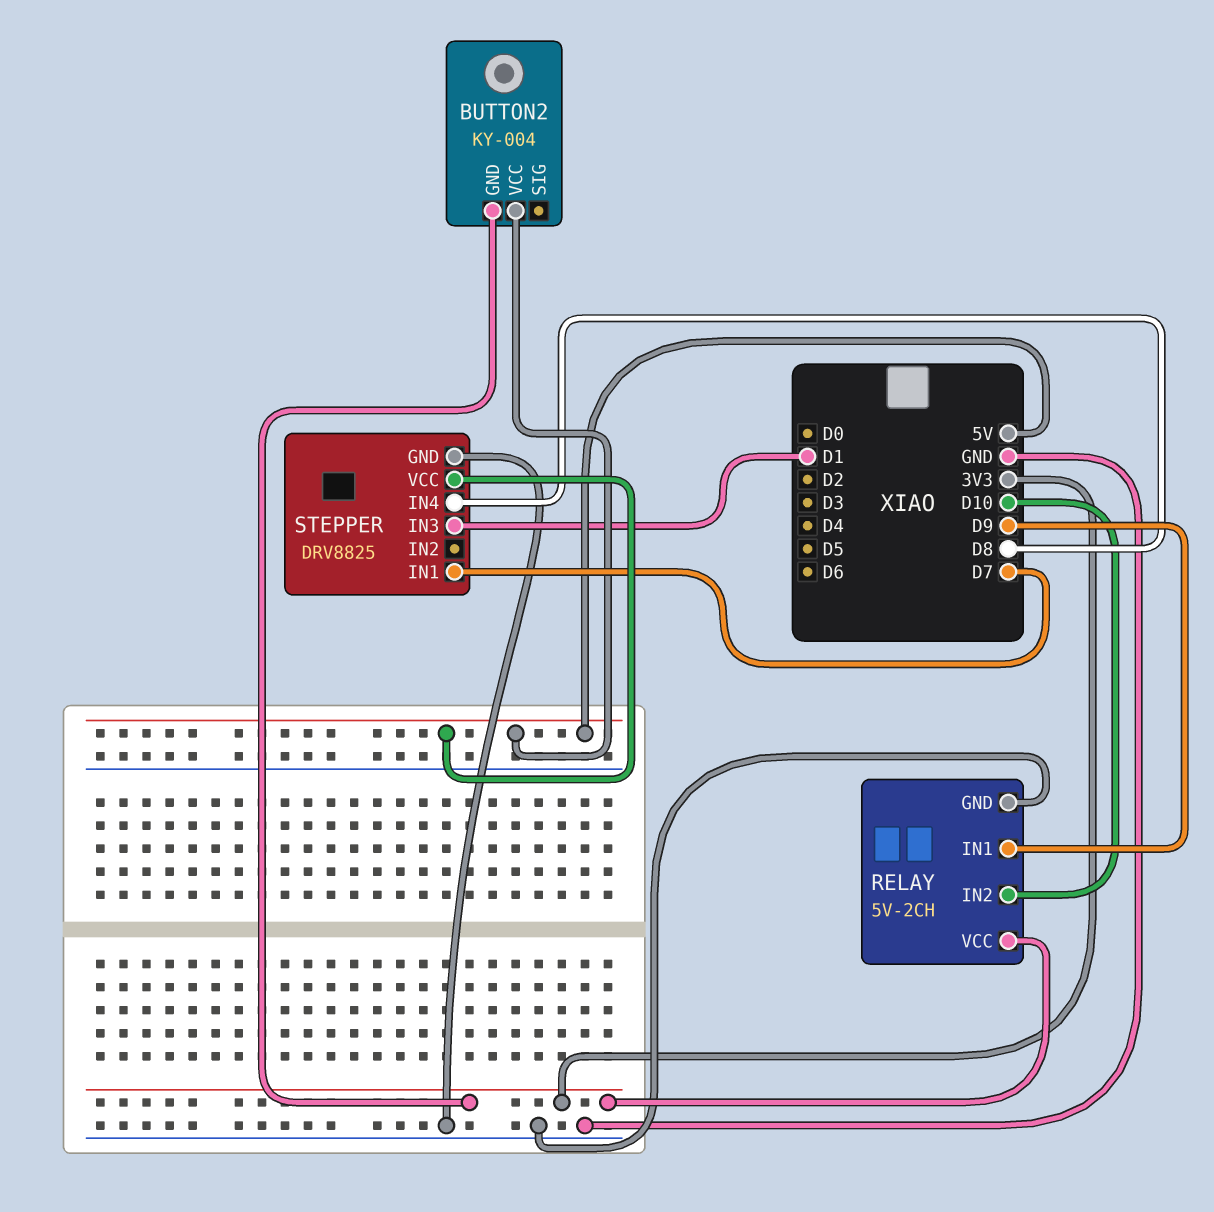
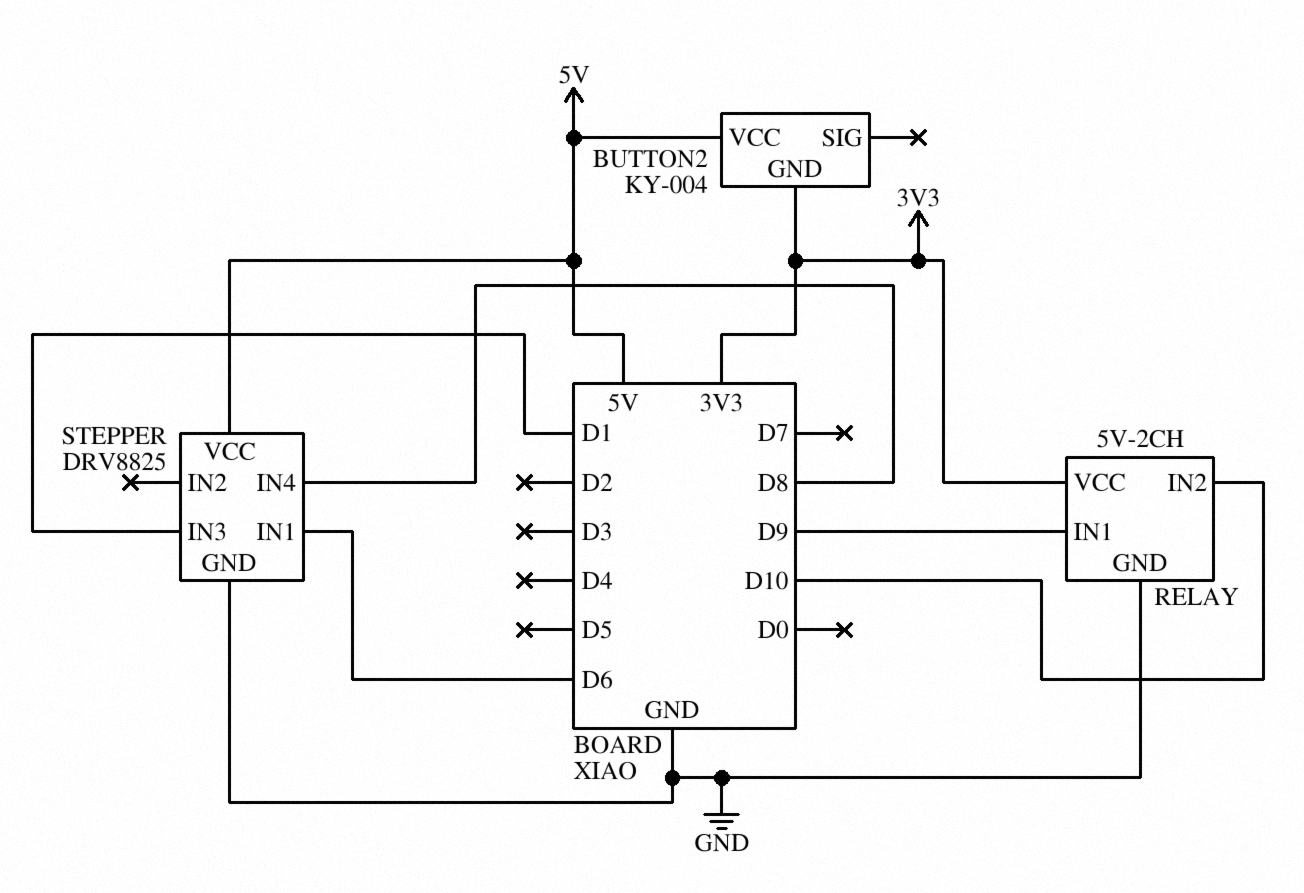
STEPPER pin IN1: D7 -> D6

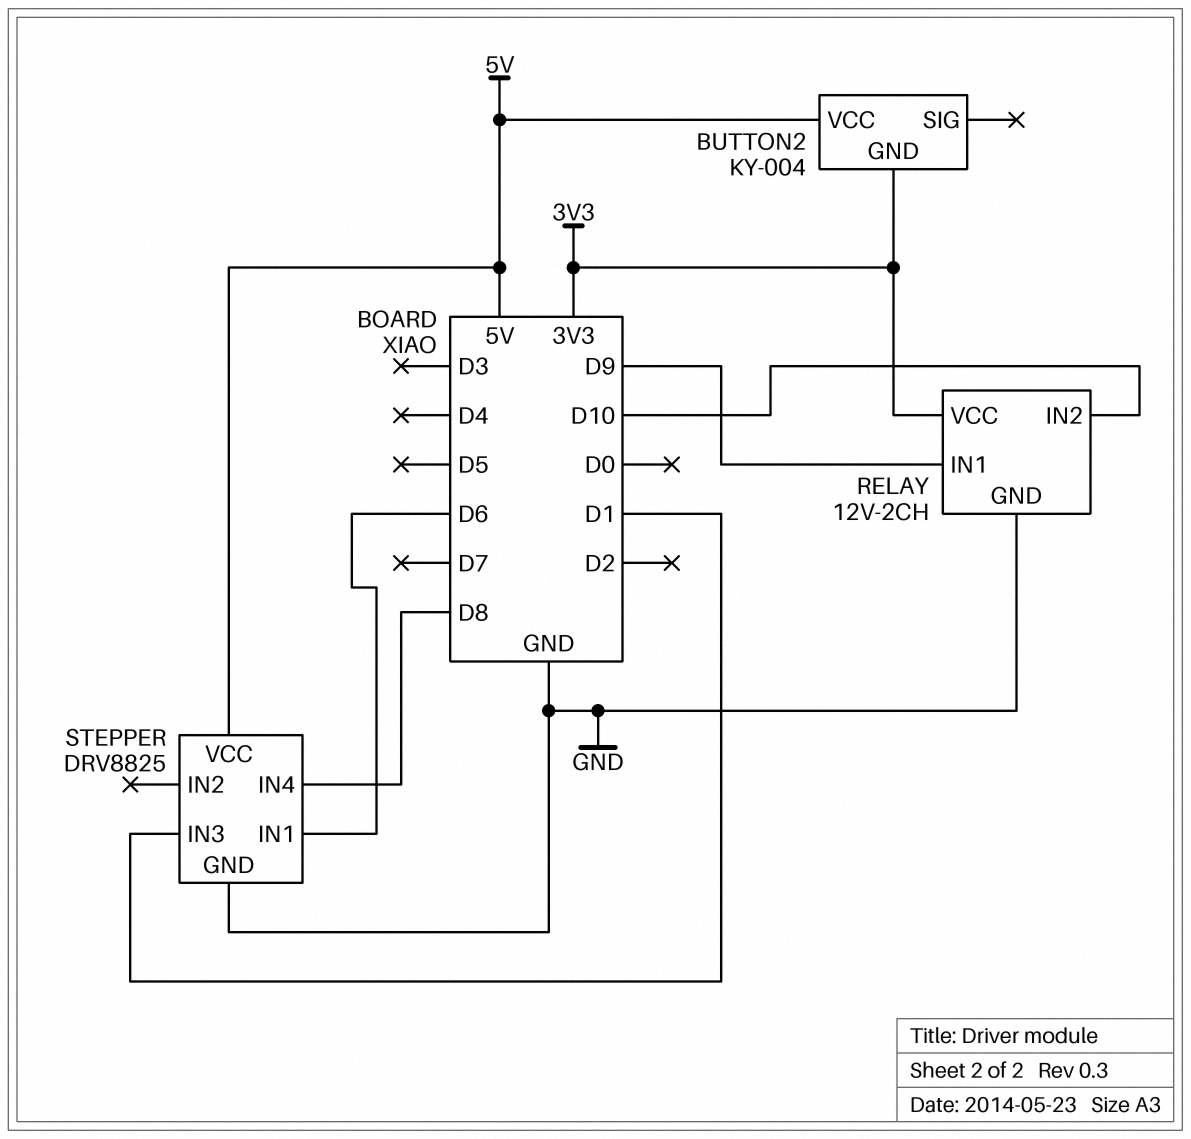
RELAY: 5V-2CH -> 12V-2CH

